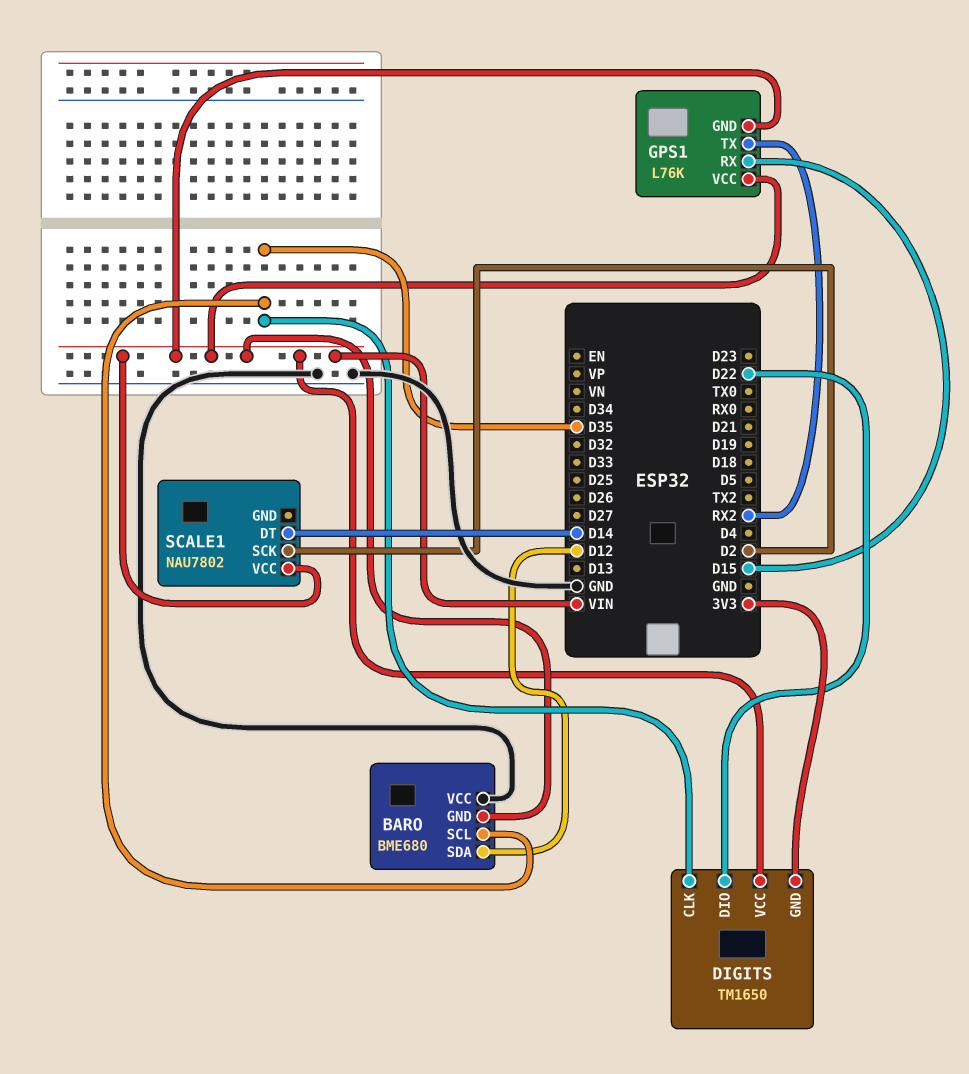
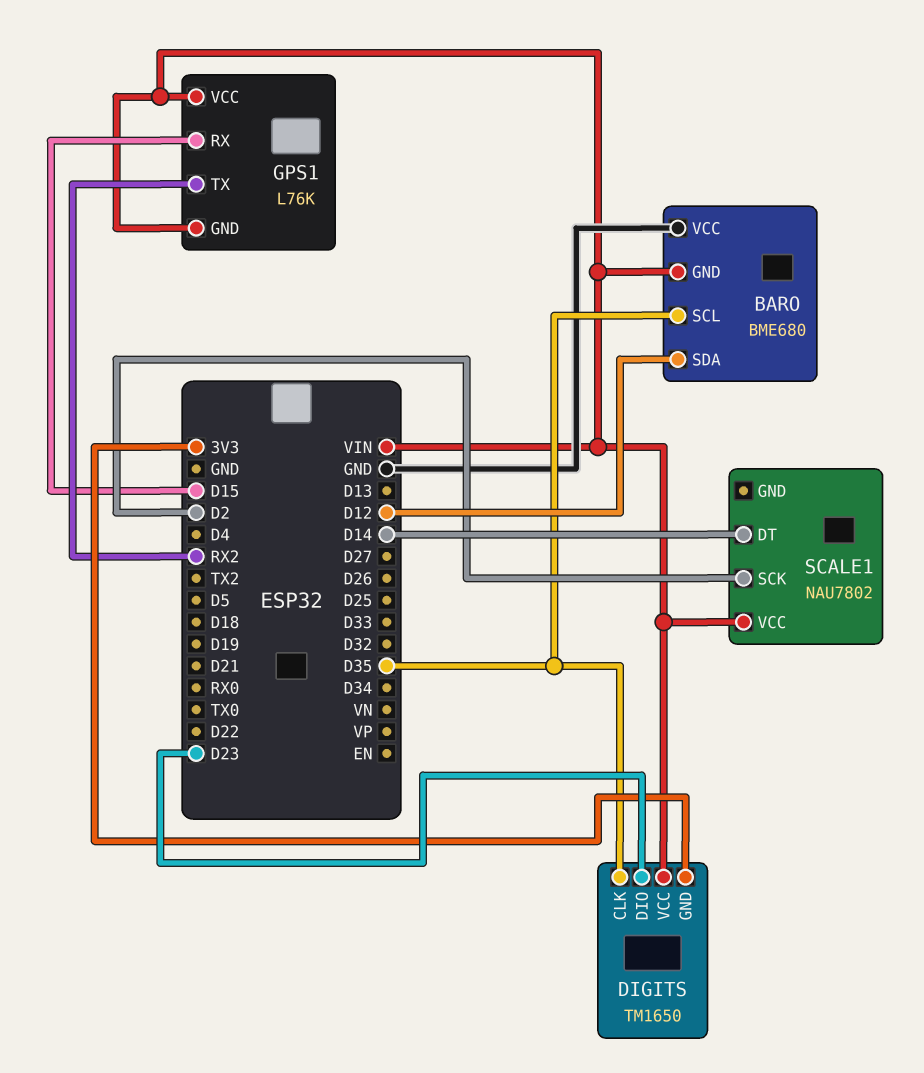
DIGITS pin DIO: D22 -> D23

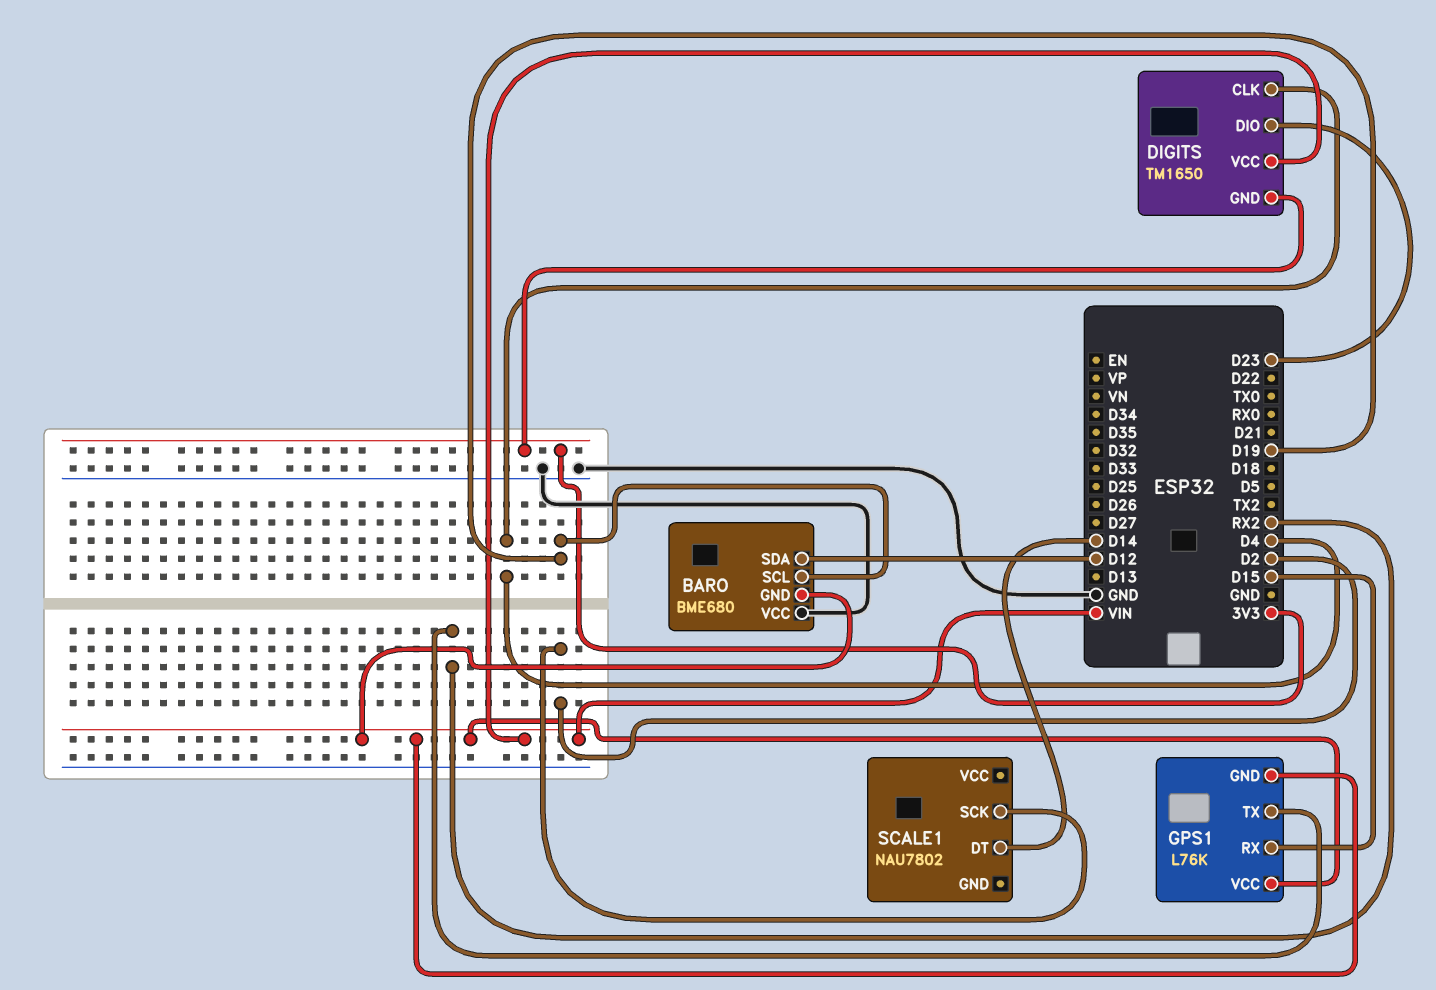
BARO pin SCL: D35 -> D19
DIGITS pin CLK: D35 -> D4
SCALE1 pin VCC: VIN -> none

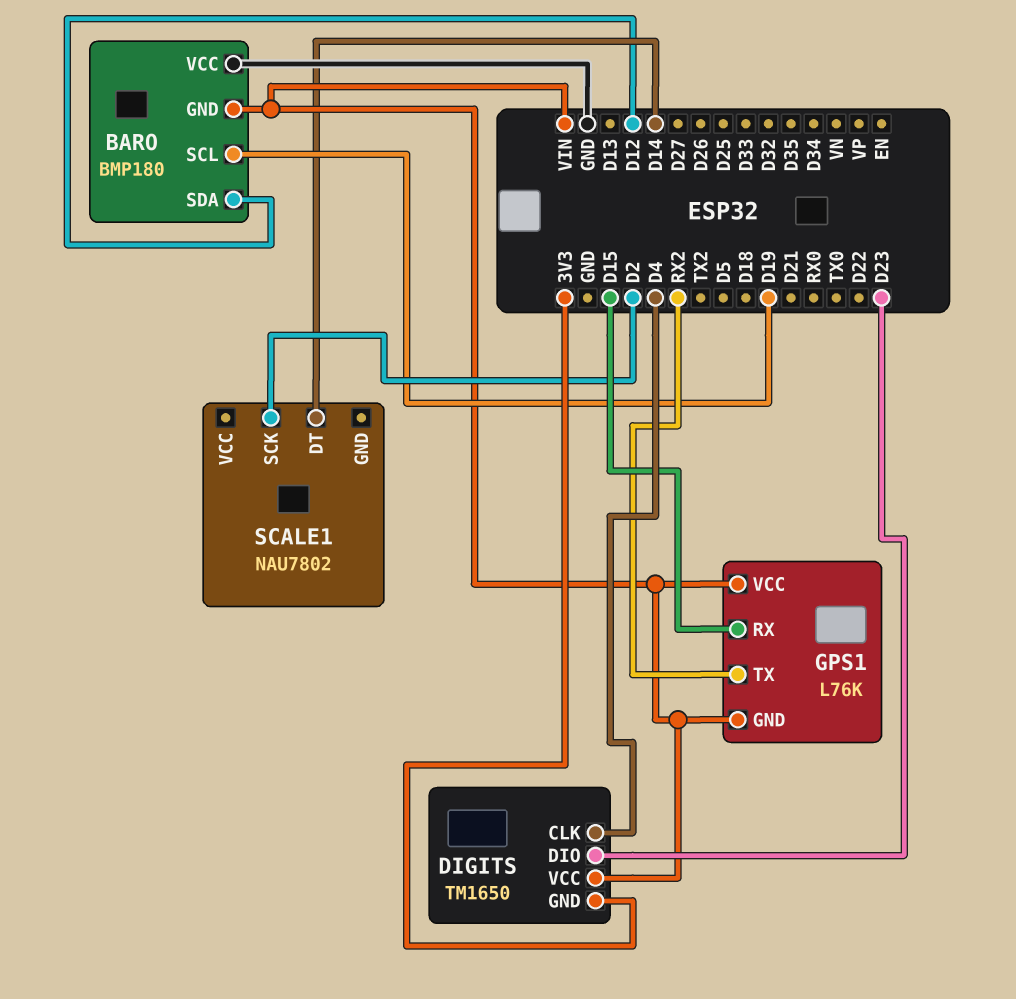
BARO: BME680 -> BMP180

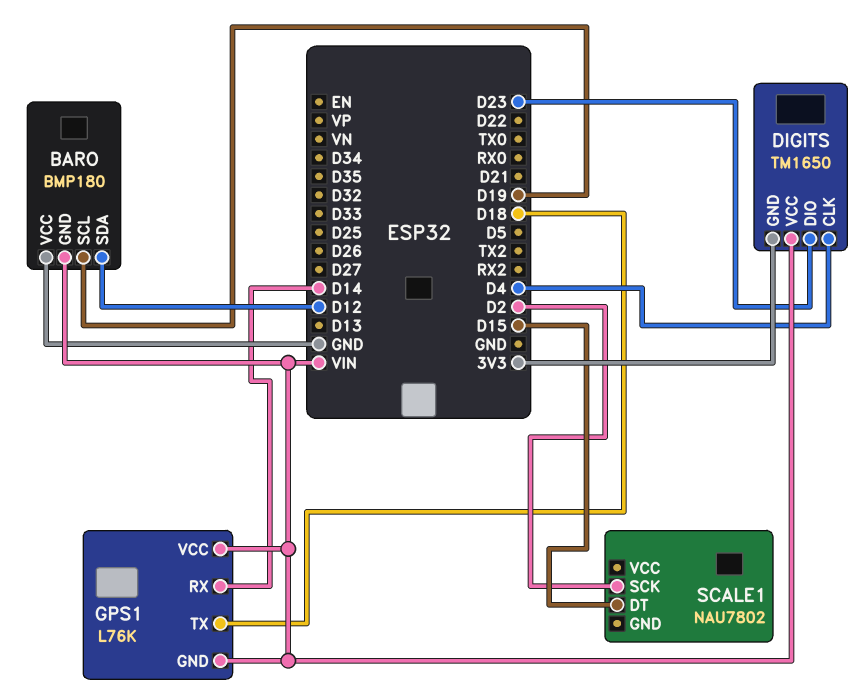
GPS1 pin RX: D15 -> D14
GPS1 pin TX: RX2 -> D18
SCALE1 pin DT: D14 -> D15

